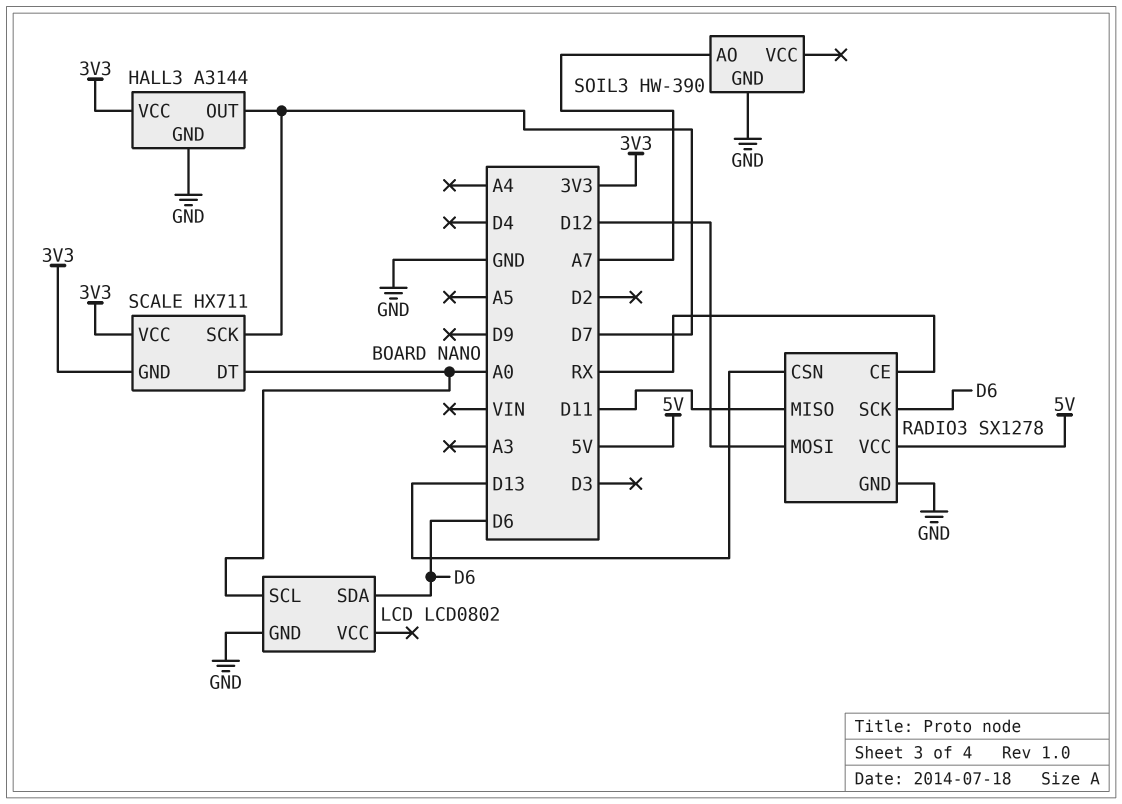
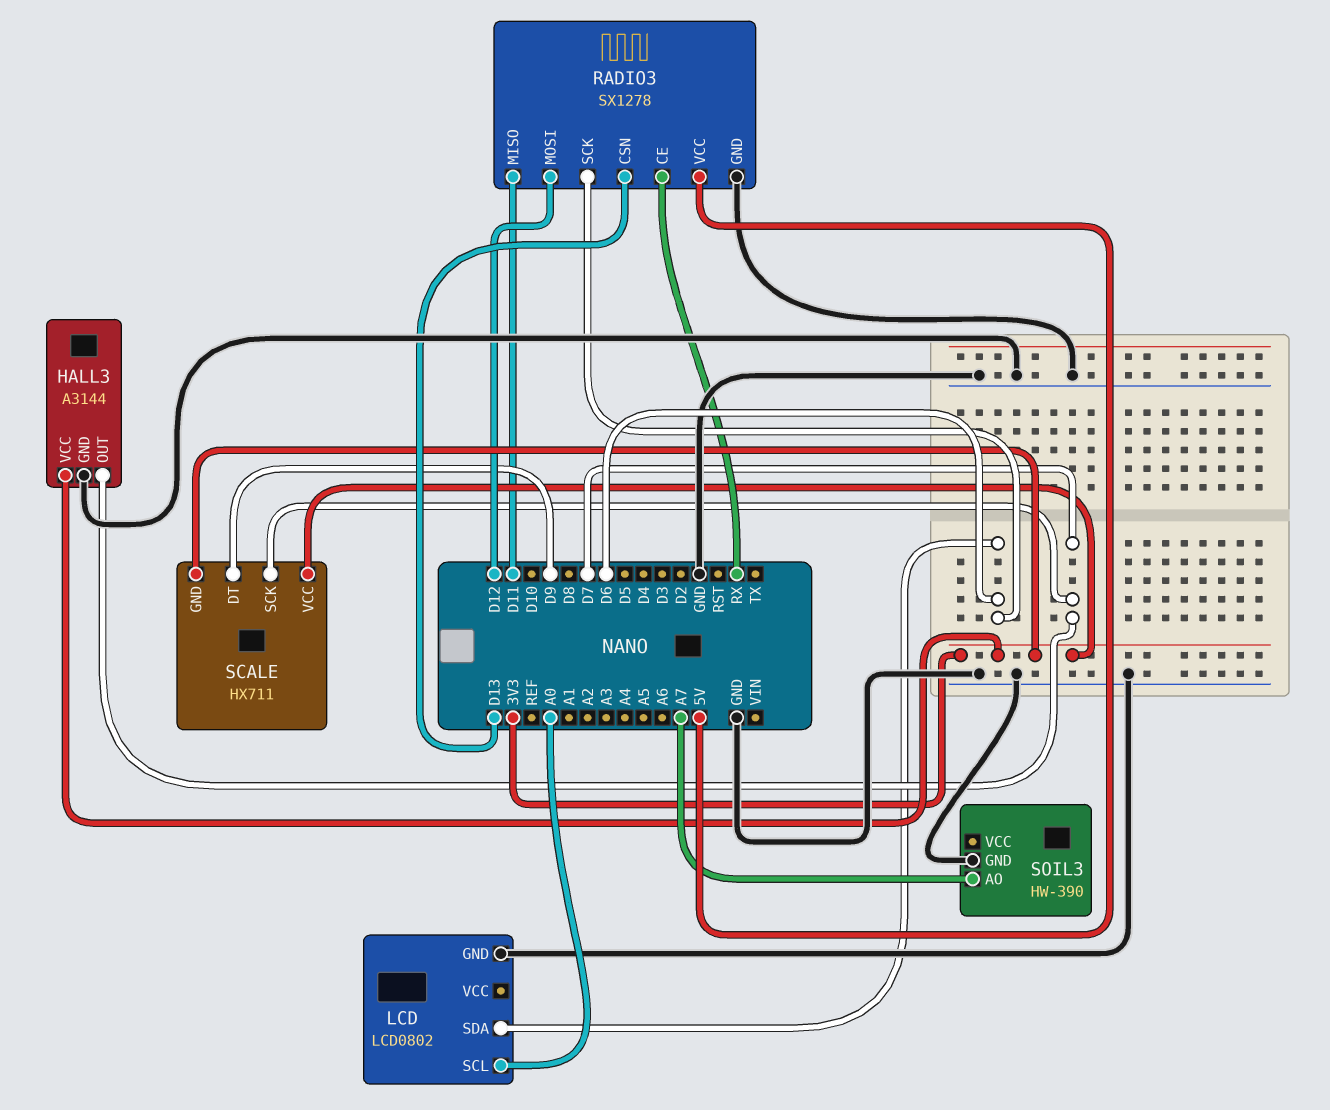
SCALE pin DT: A0 -> D9

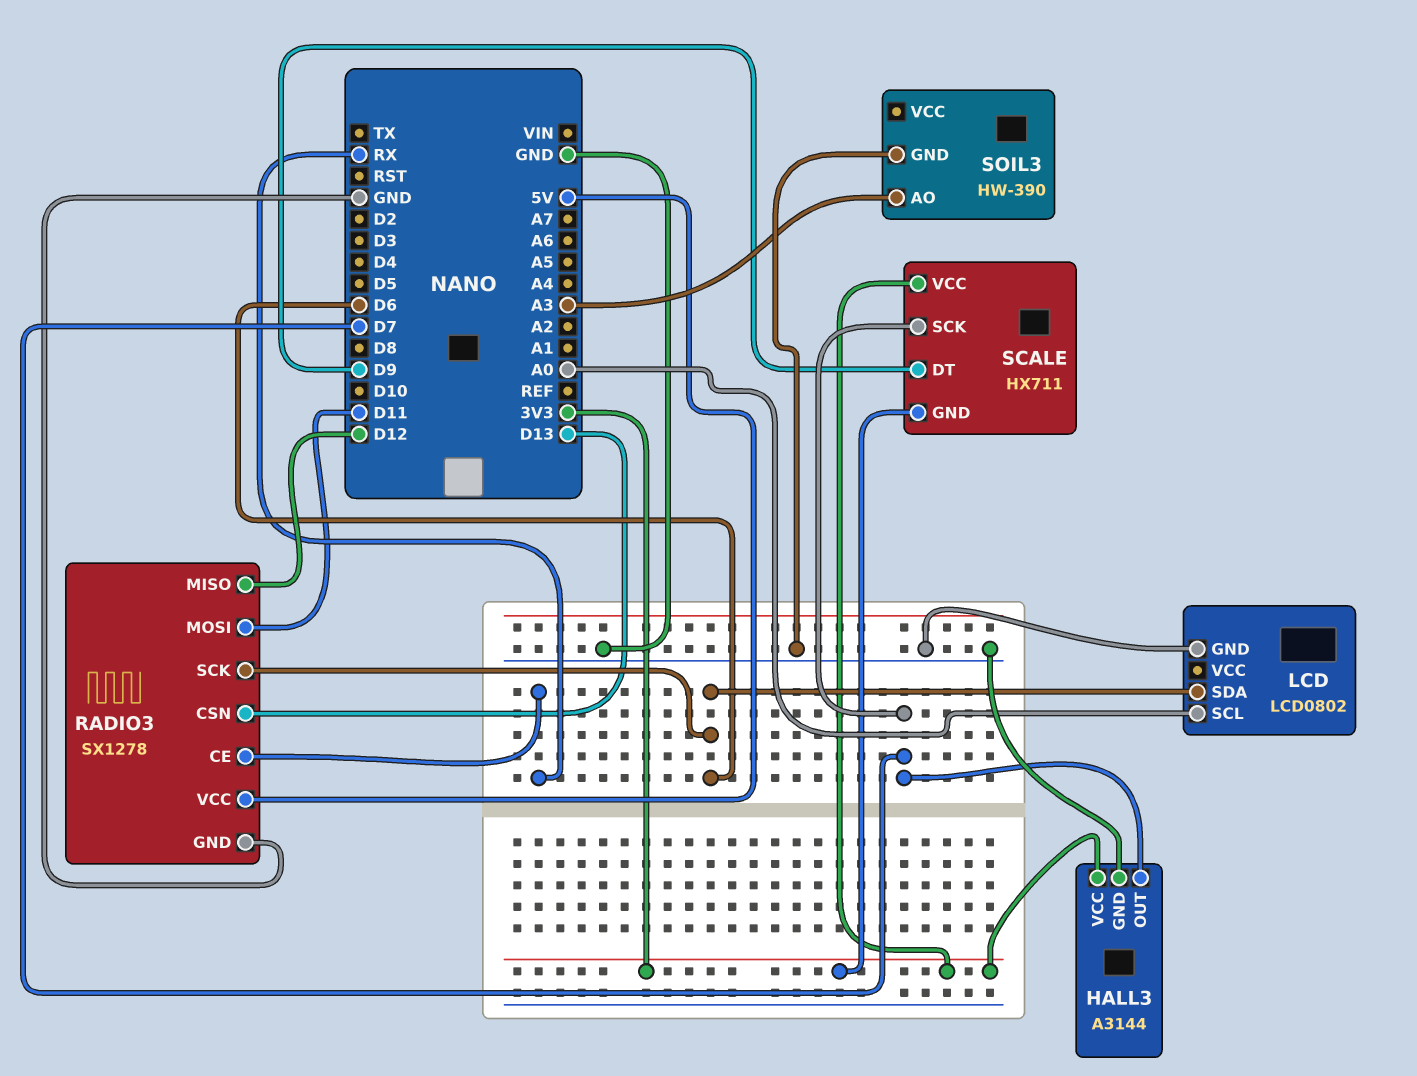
RADIO3 pin MISO: D11 -> D12
RADIO3 pin MOSI: D12 -> D11
SOIL3 pin AO: A7 -> A3

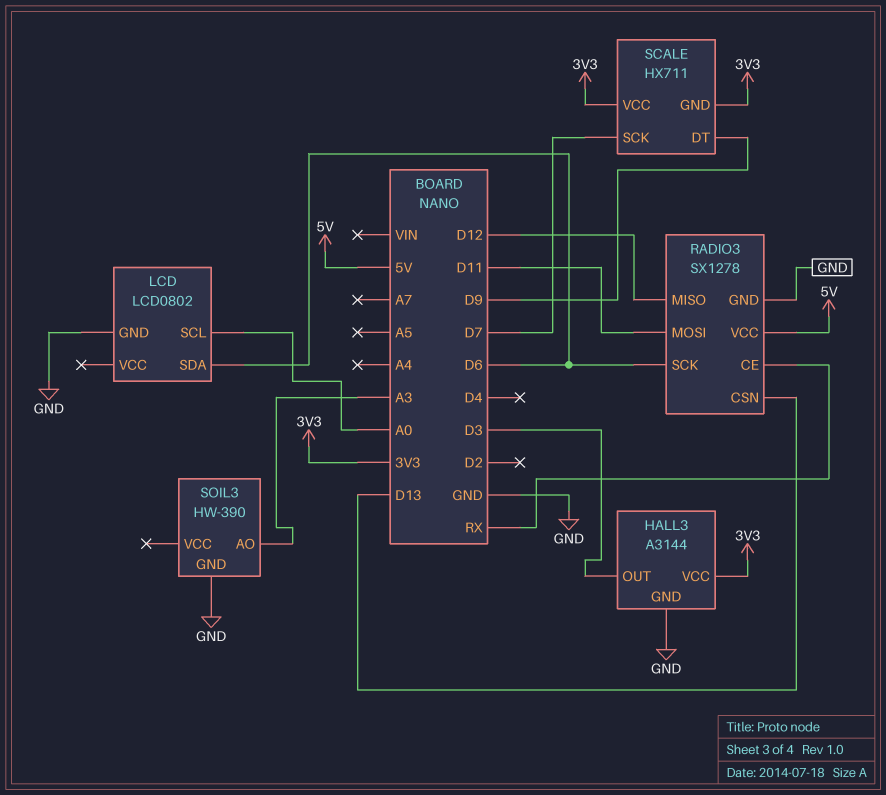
HALL3 pin OUT: D7 -> D3

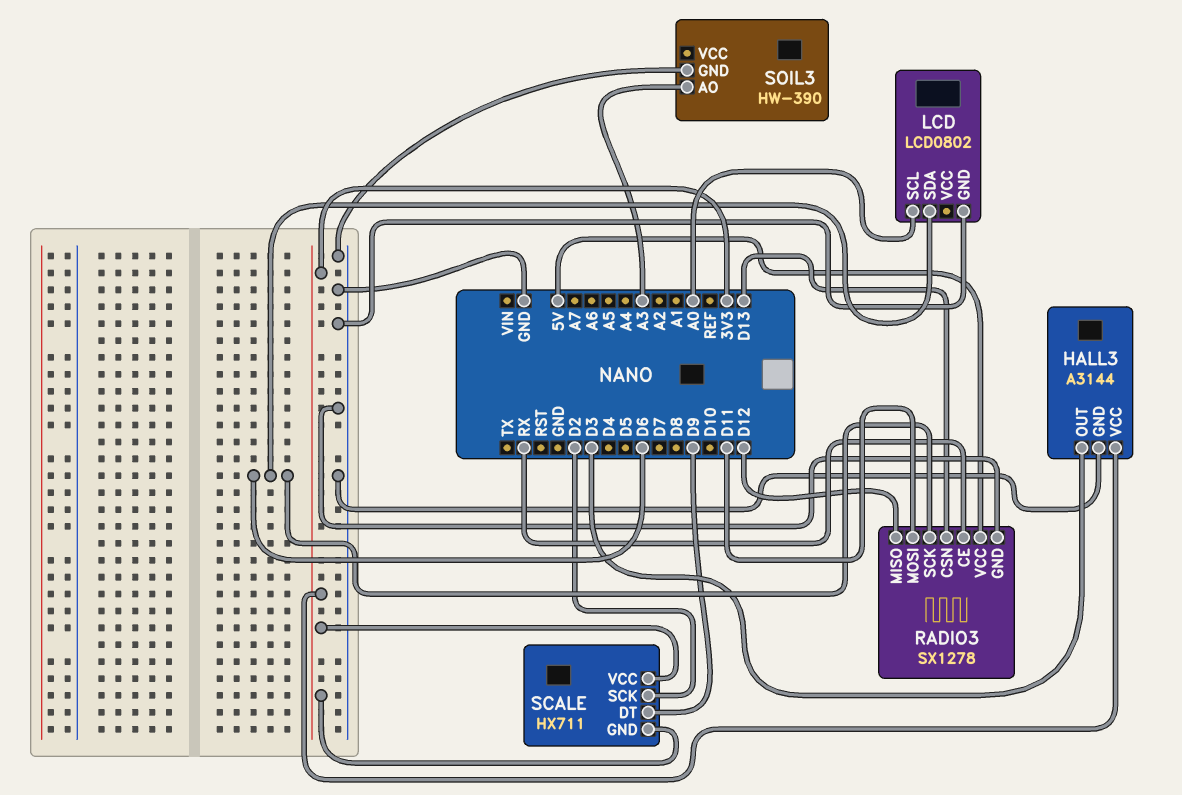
SCALE pin SCK: D7 -> D2

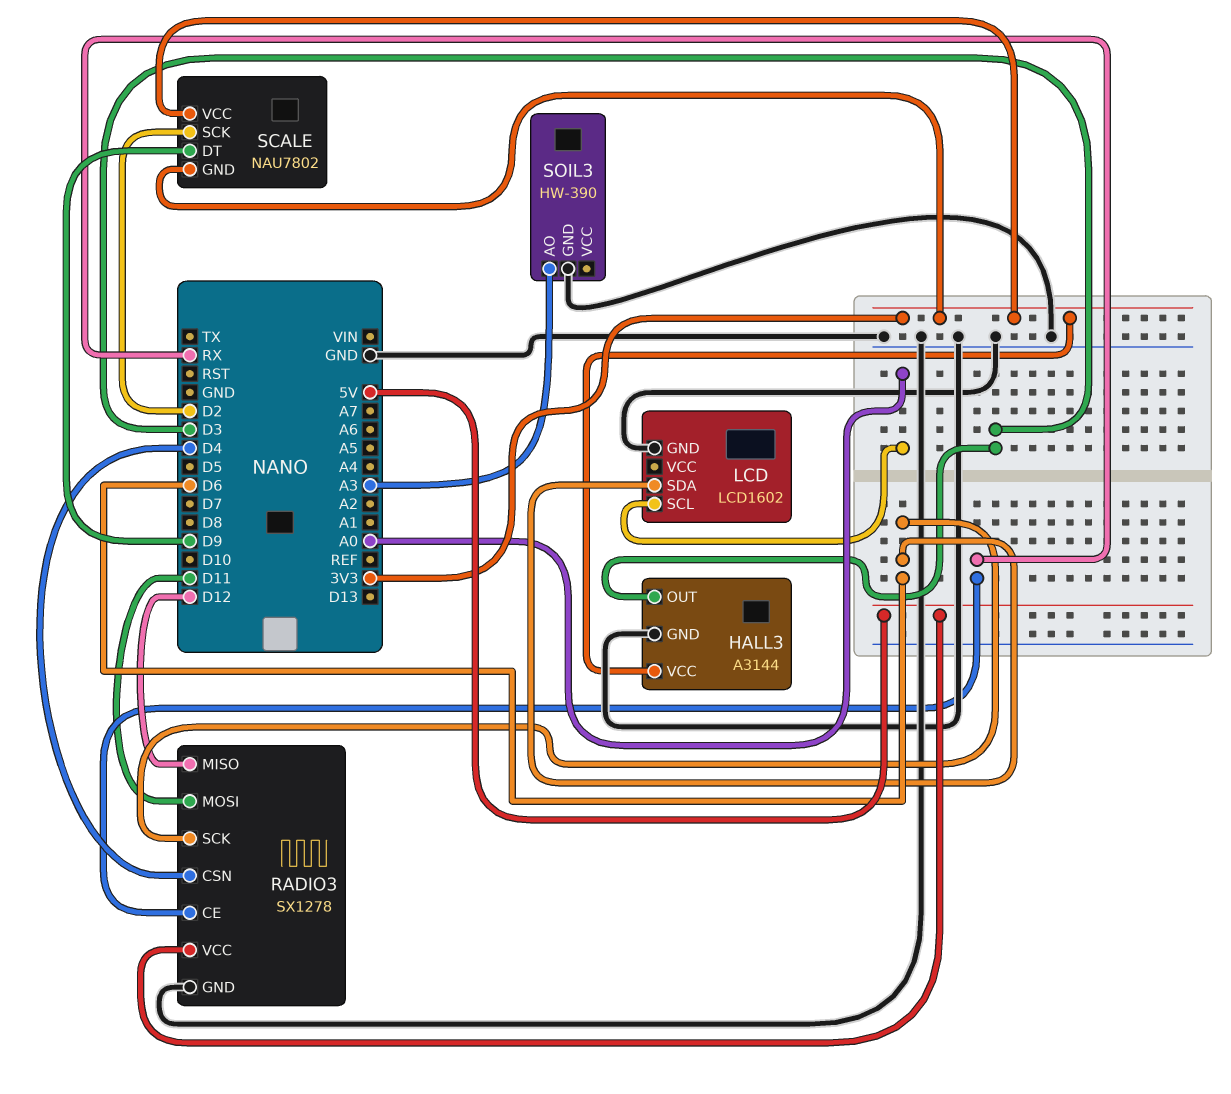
LCD: LCD0802 -> LCD1602
RADIO3 pin CSN: D13 -> D4
SCALE: HX711 -> NAU7802

